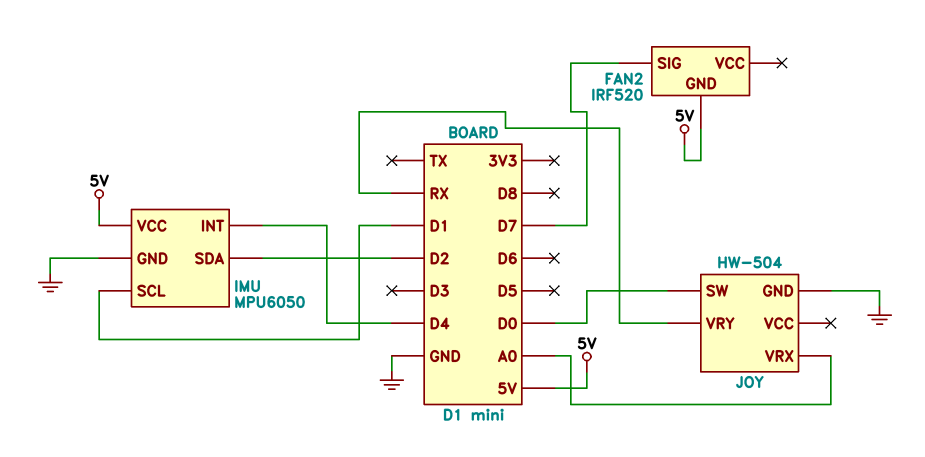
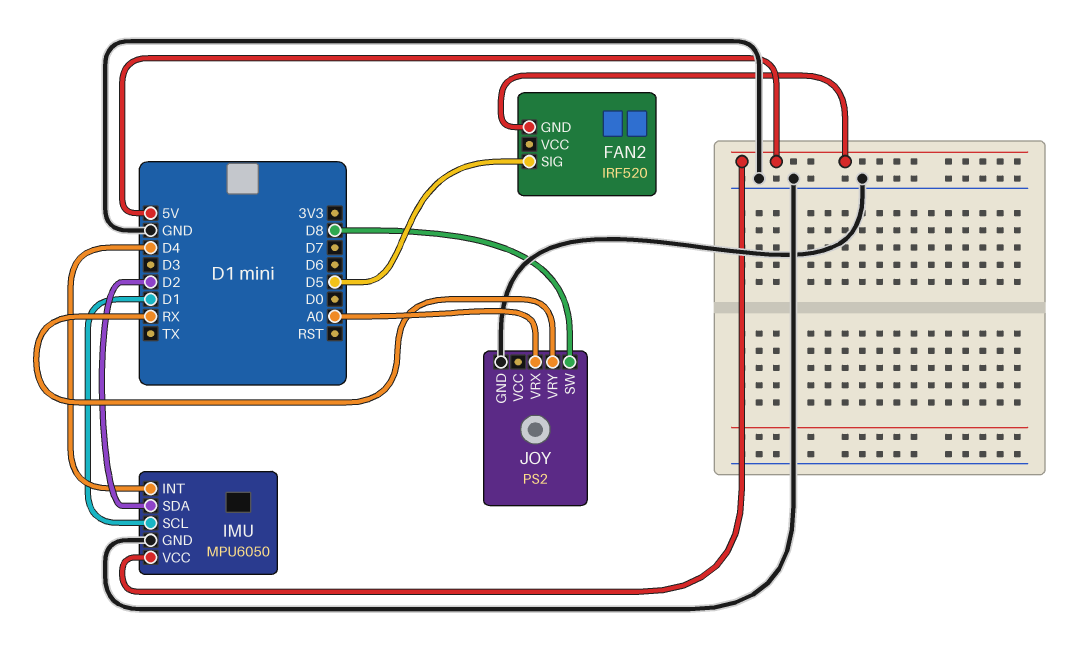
FAN2 pin SIG: D7 -> D5
JOY: HW-504 -> PS2
JOY pin SW: D0 -> D8

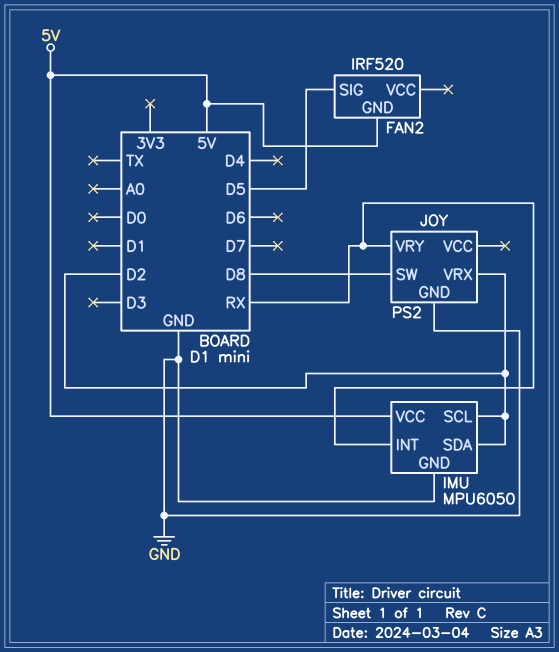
IMU pin INT: D4 -> RX
IMU pin SCL: D1 -> D2
JOY pin VRX: A0 -> D2

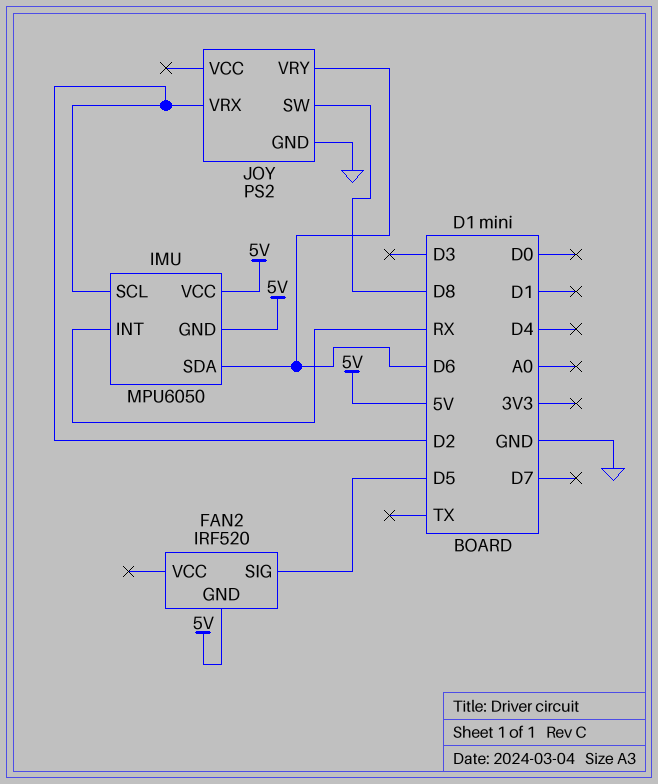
IMU pin GND: GND -> 5V
IMU pin SDA: D2 -> D6
JOY pin VRY: RX -> D6

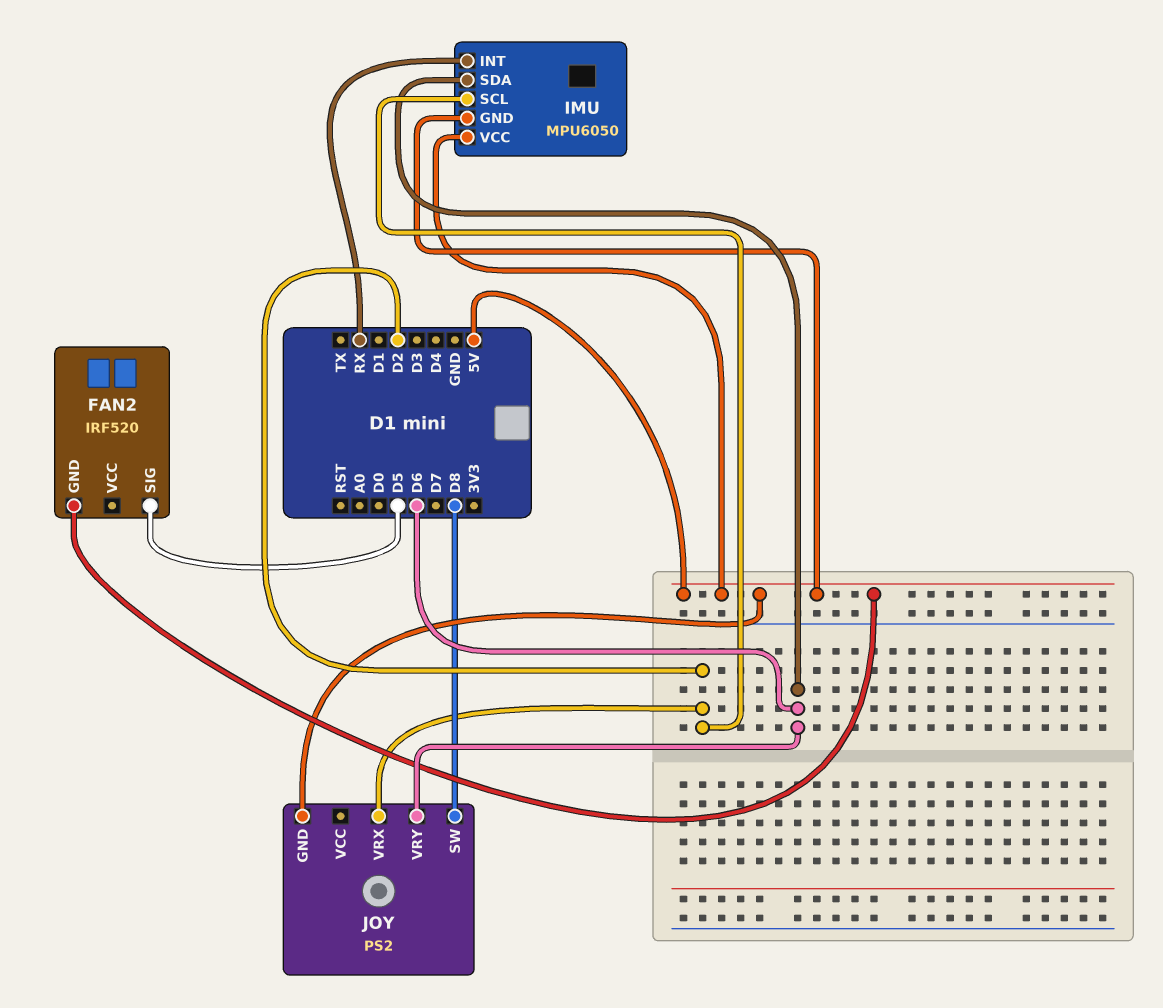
JOY pin GND: GND -> 5V

